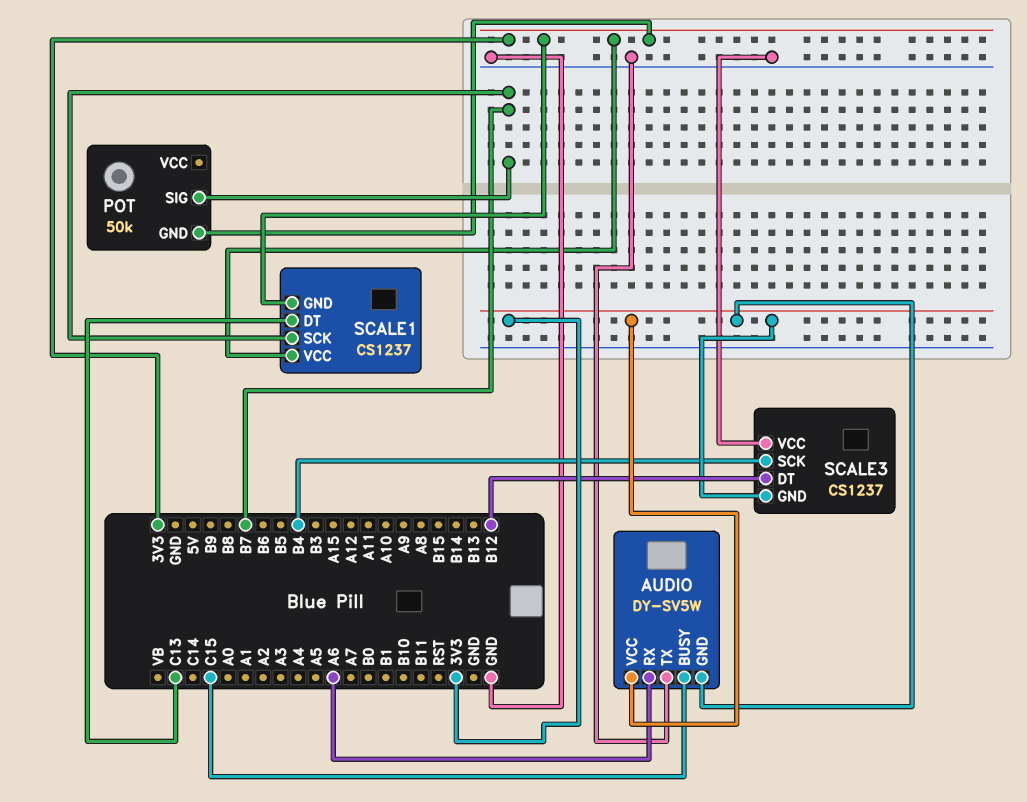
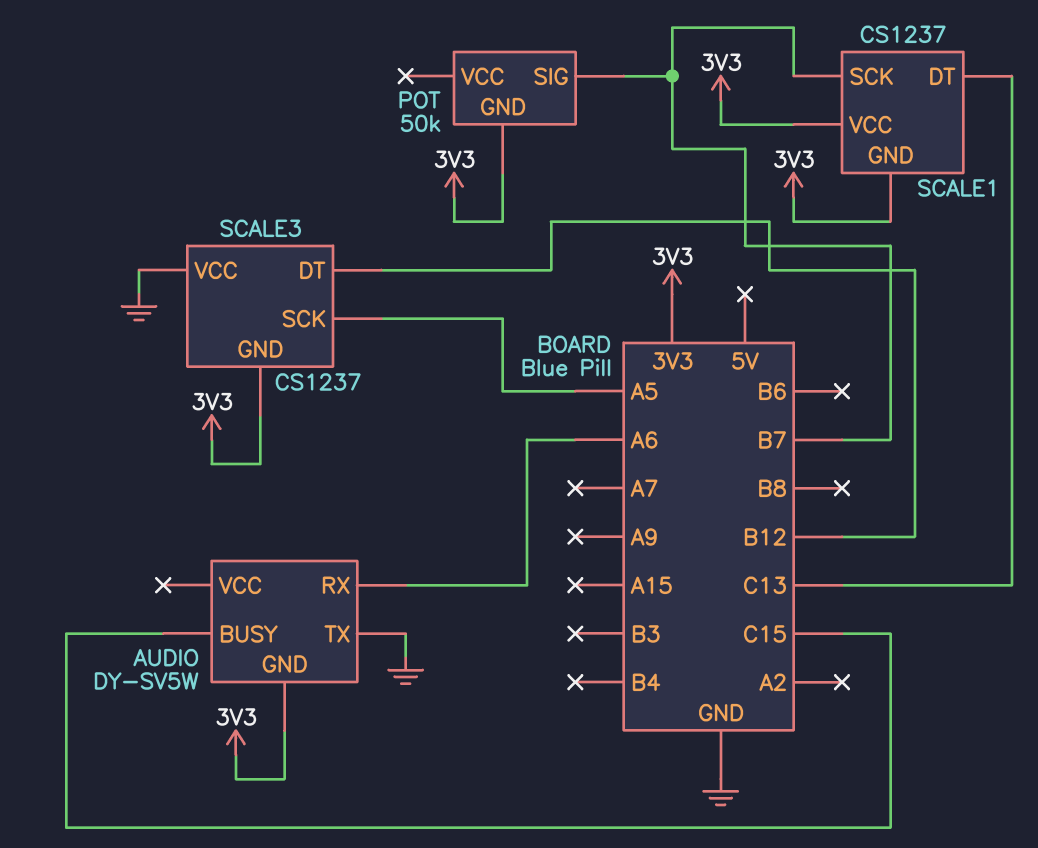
AUDIO pin VCC: 3V3 -> none
SCALE3 pin SCK: B4 -> A5

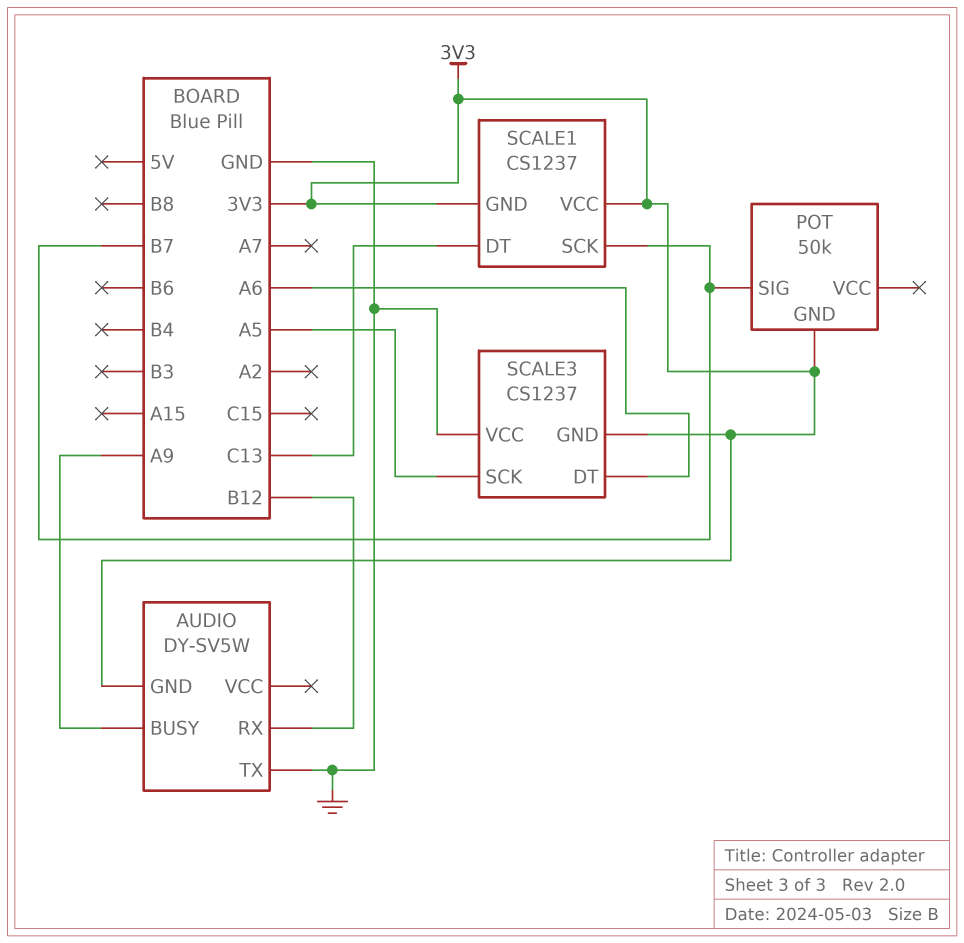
AUDIO pin BUSY: C15 -> A9
AUDIO pin RX: A6 -> B12
SCALE3 pin DT: B12 -> A6

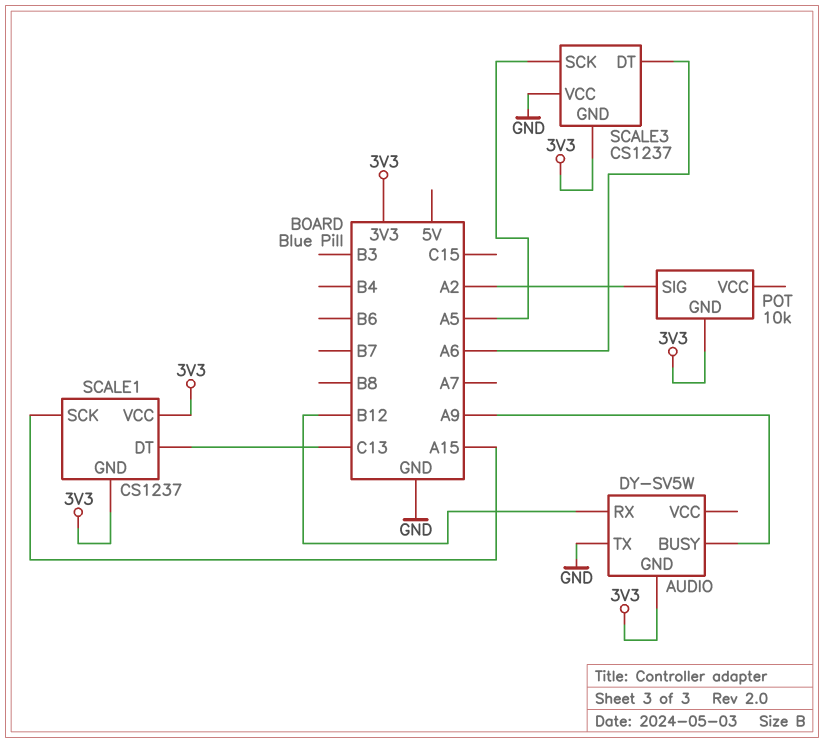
POT: 50k -> 10k
POT pin SIG: B7 -> A2
SCALE1 pin SCK: B7 -> A15

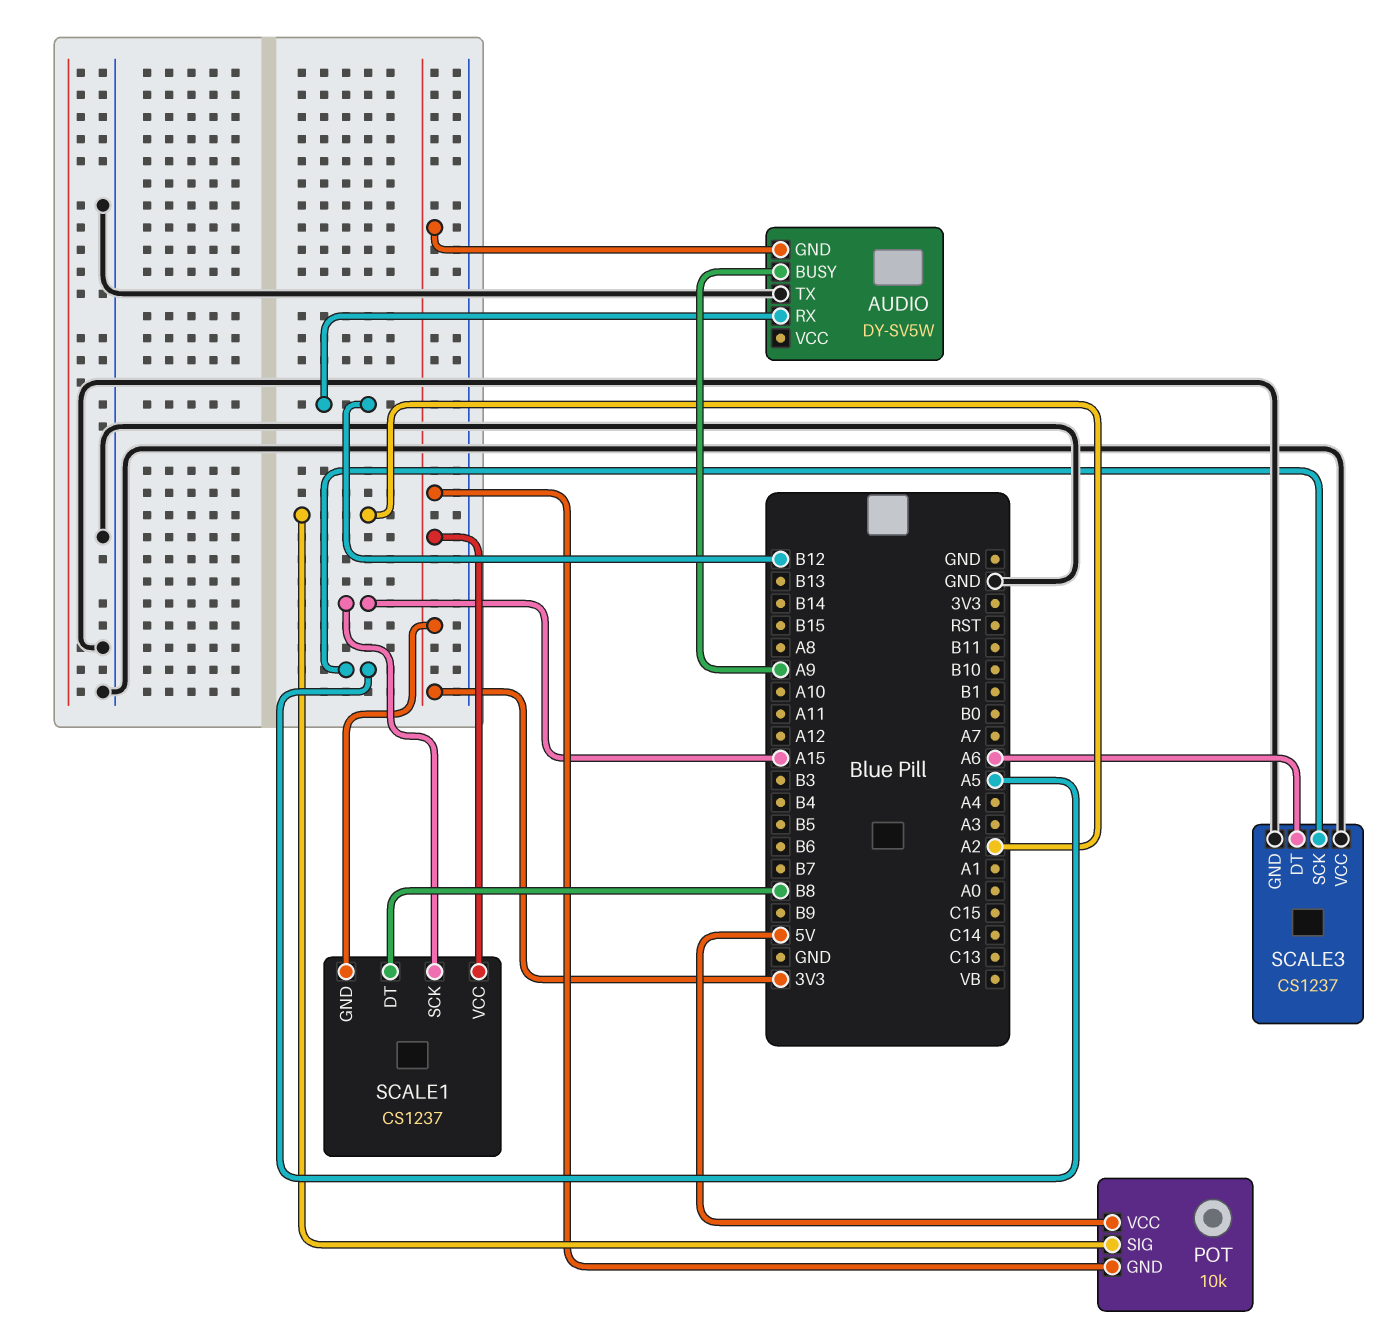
POT pin VCC: none -> 5V
SCALE1 pin DT: C13 -> B8
SCALE3 pin GND: 3V3 -> GND

